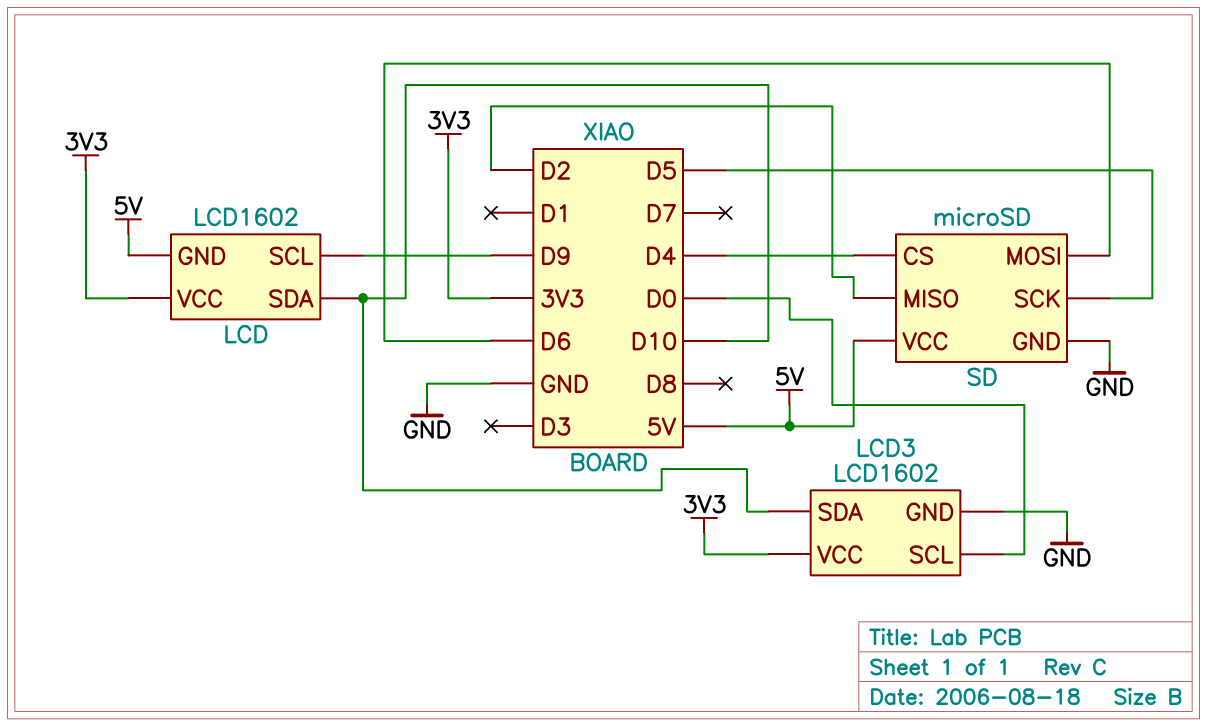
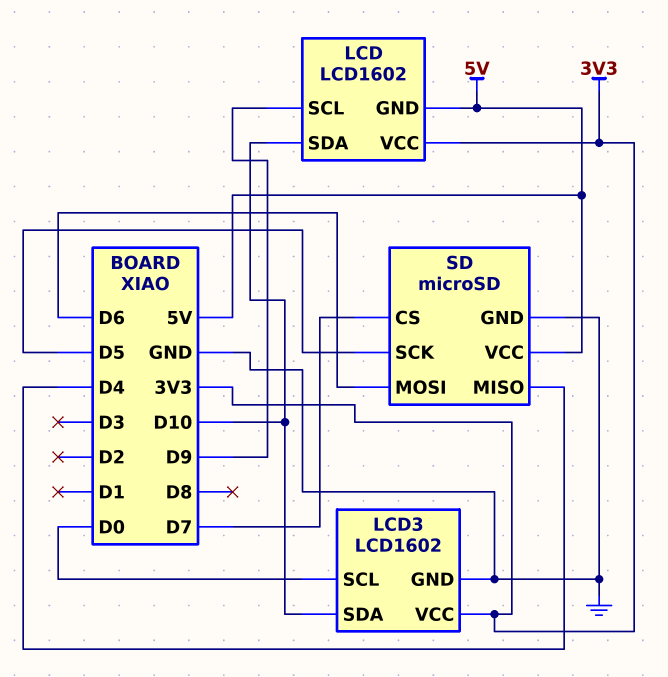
SD pin CS: D4 -> D7
SD pin MISO: D2 -> D4

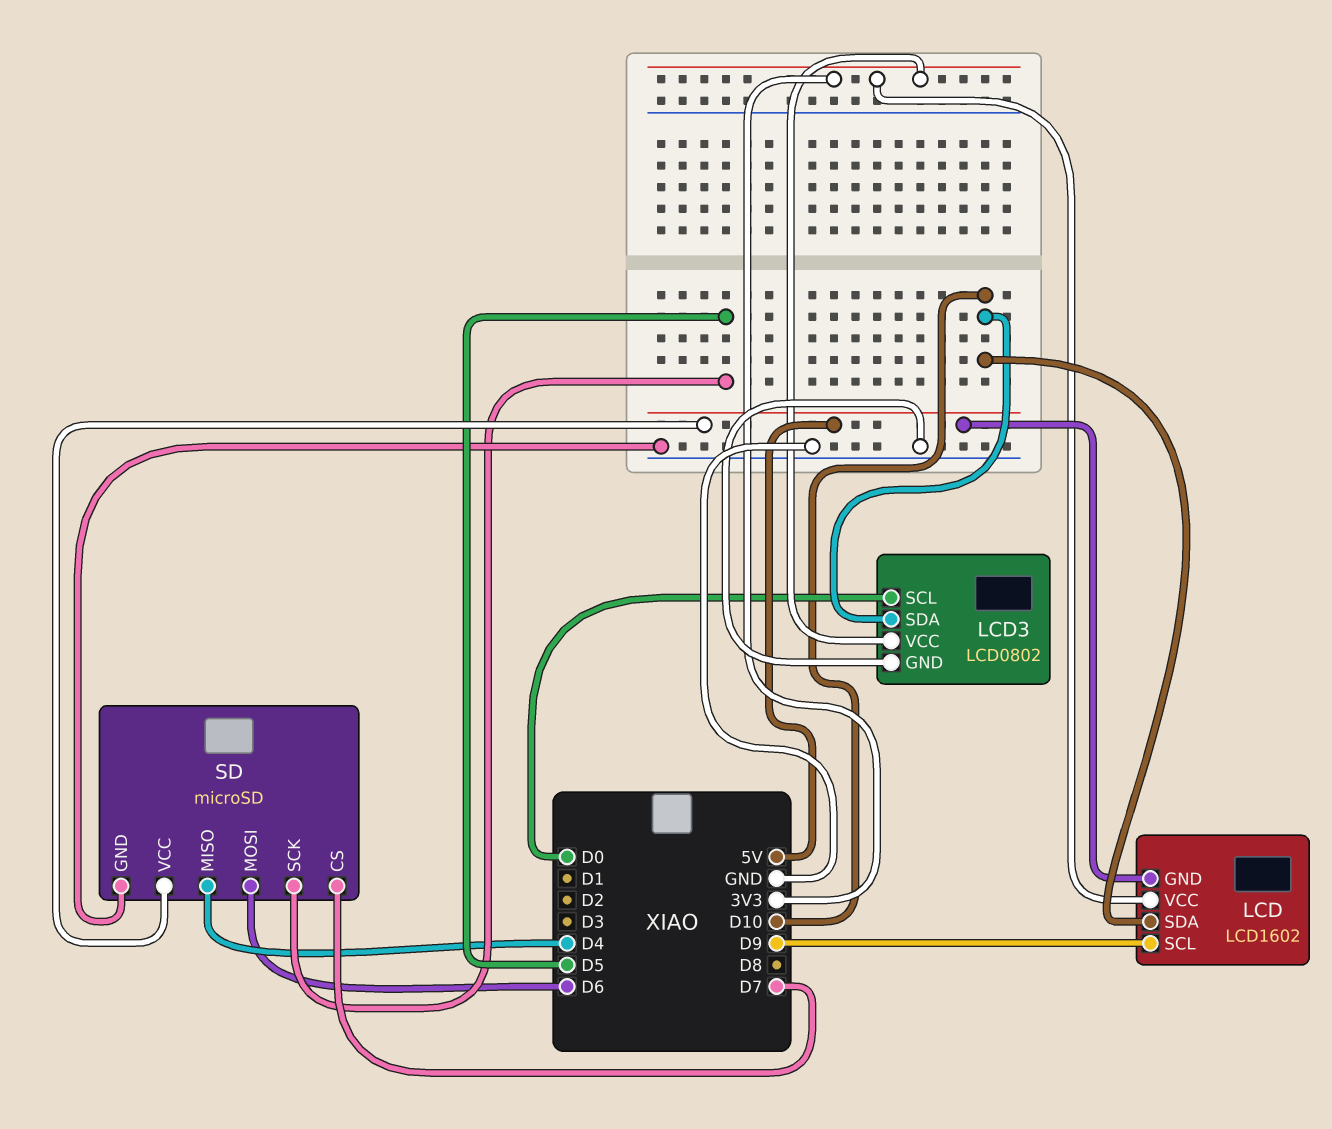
LCD3: LCD1602 -> LCD0802

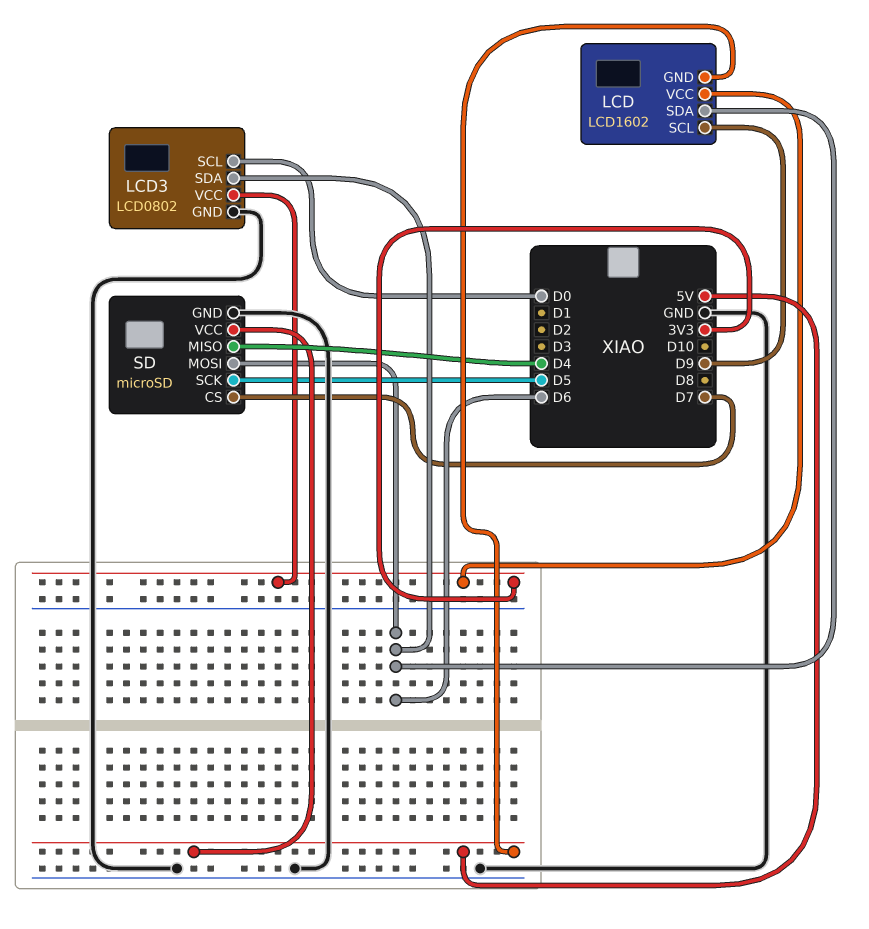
LCD pin SDA: D10 -> D6
LCD3 pin SDA: D10 -> D6

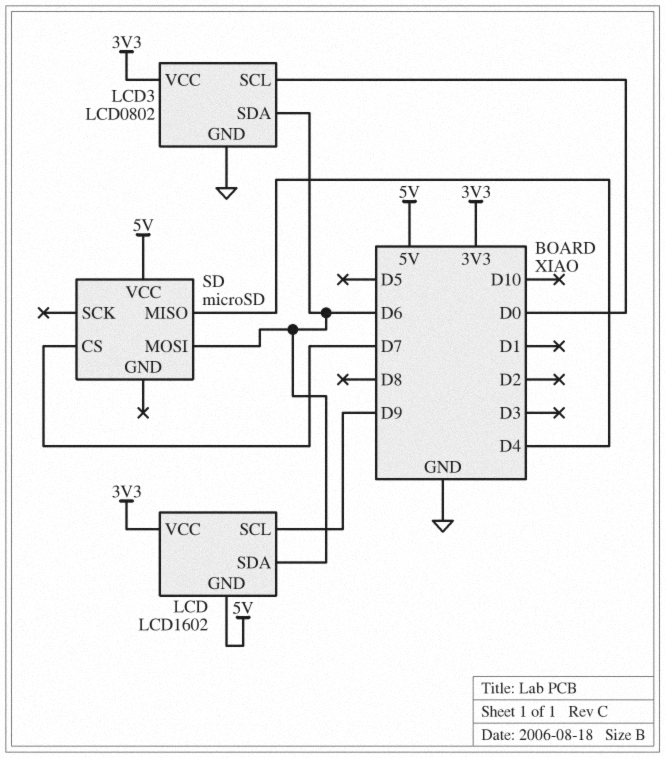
SD pin GND: GND -> none
SD pin SCK: D5 -> none

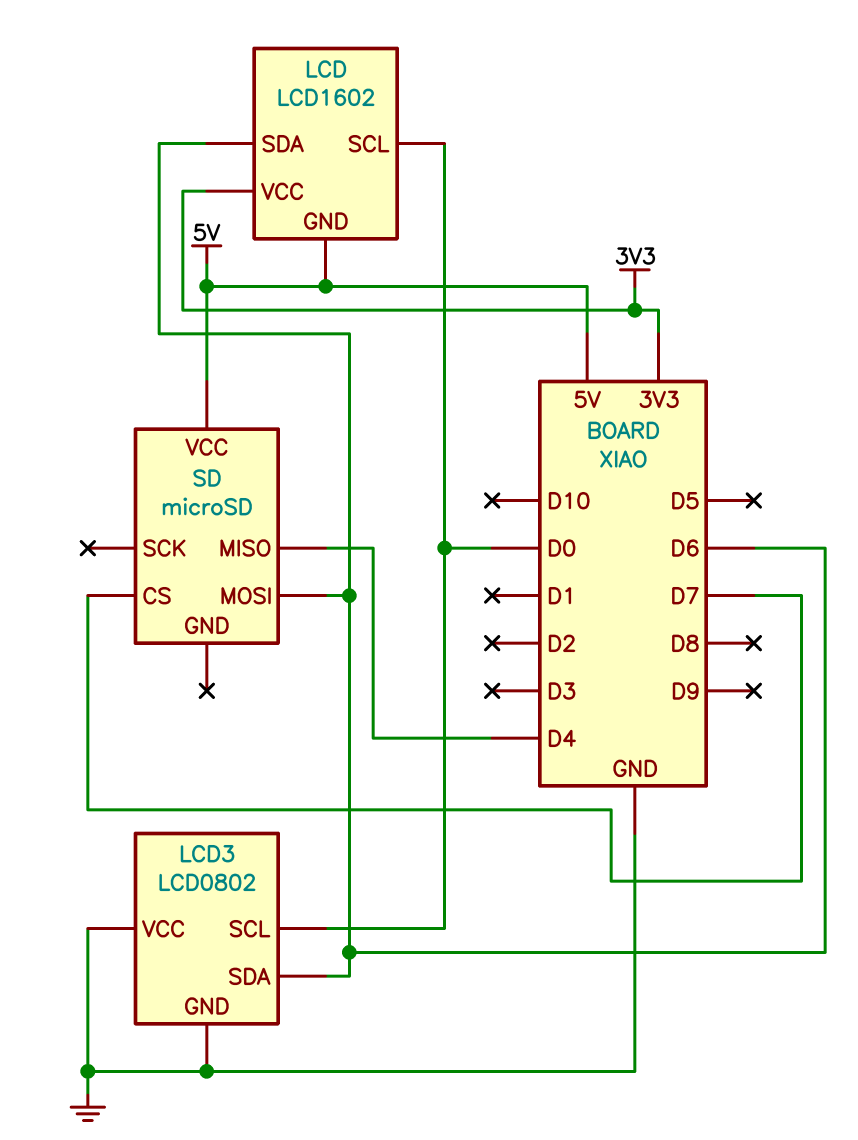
LCD pin SCL: D9 -> D0
LCD3 pin VCC: 3V3 -> GND

